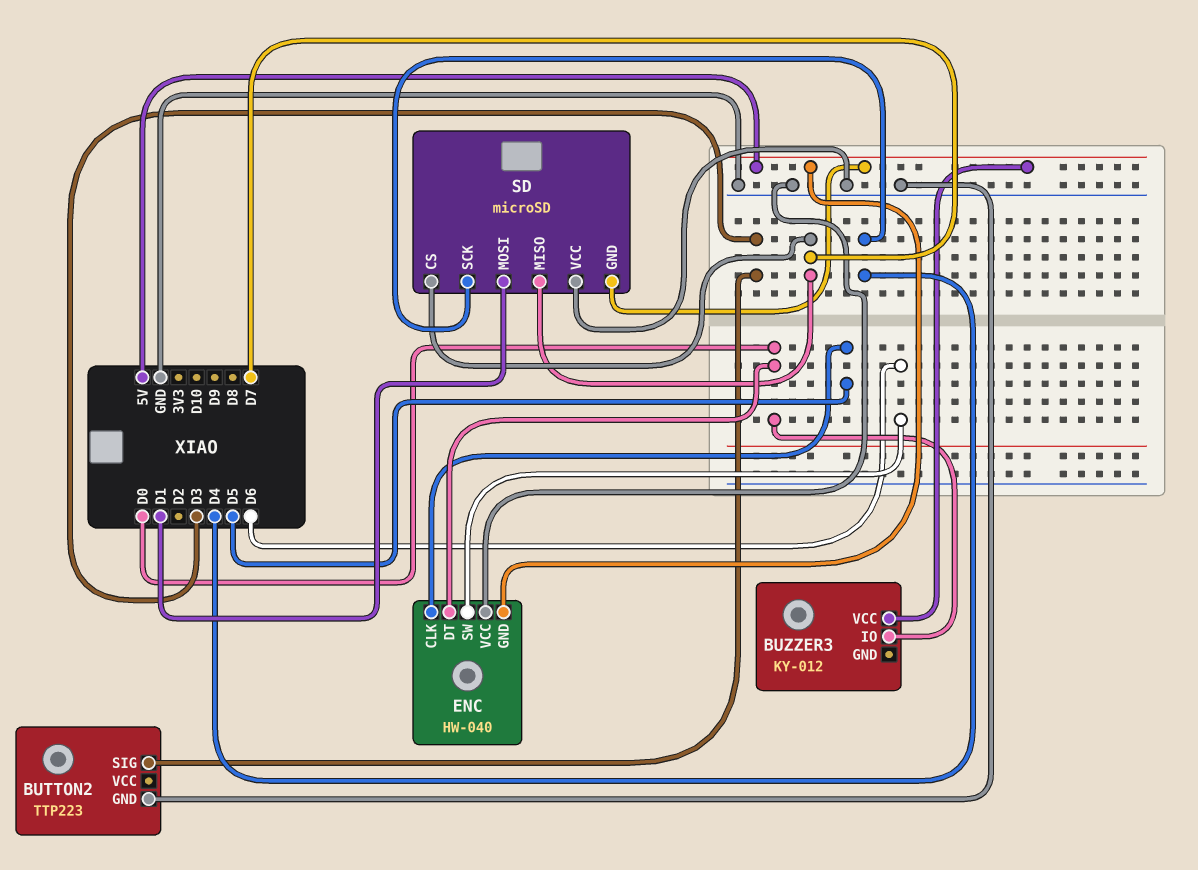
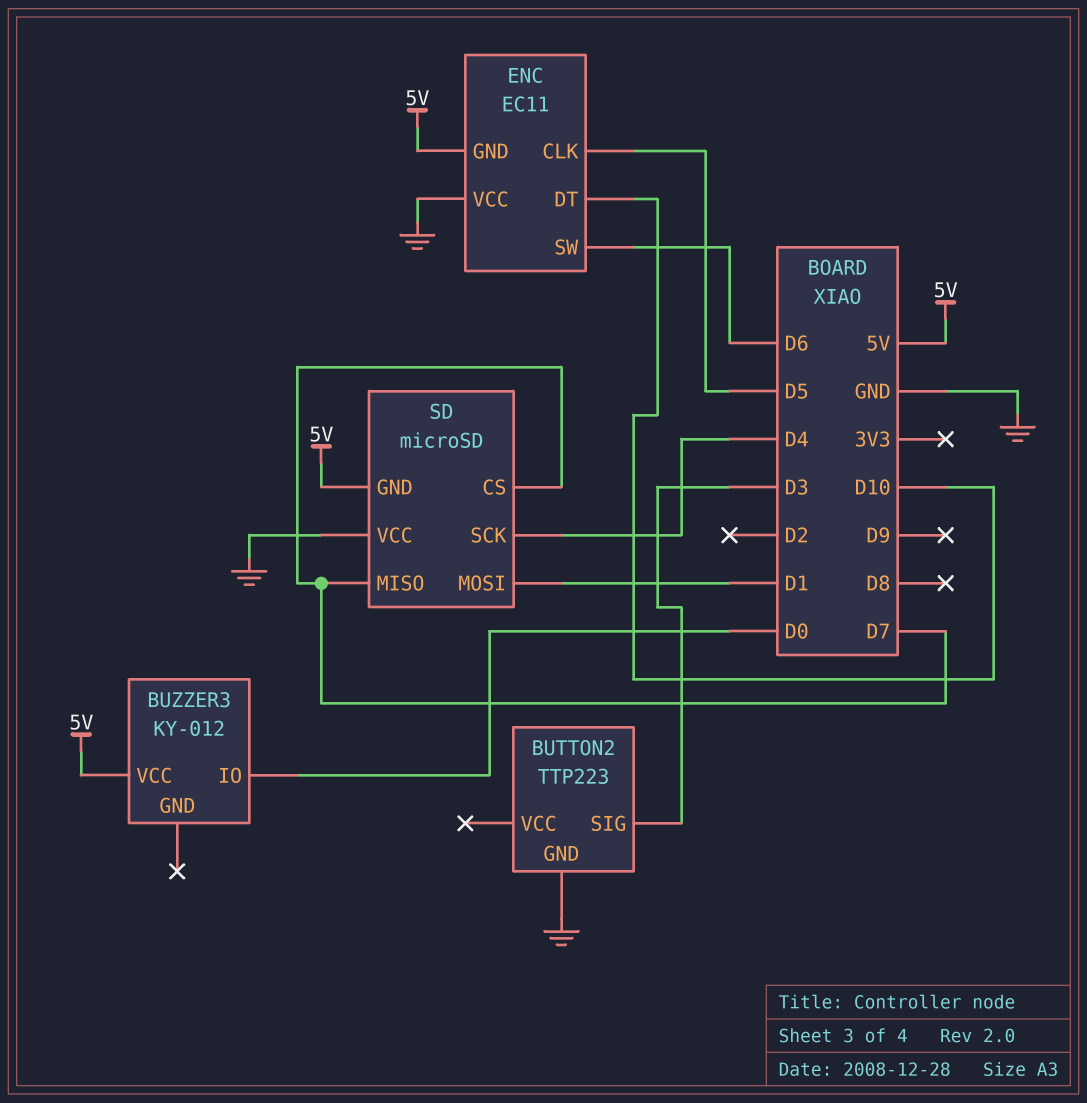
ENC: HW-040 -> EC11
ENC pin DT: D0 -> D10

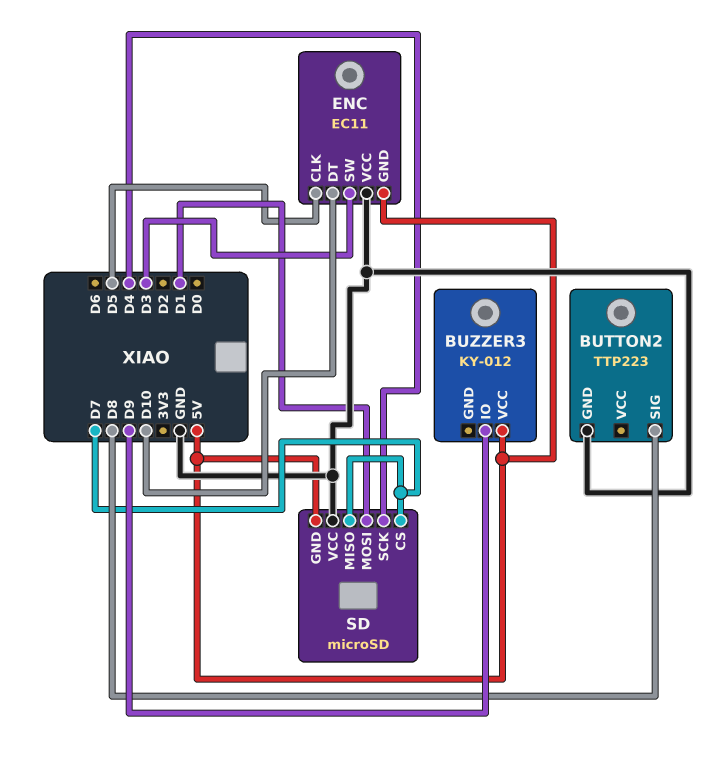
BUTTON2 pin SIG: D3 -> D8
BUZZER3 pin IO: D0 -> D9
ENC pin SW: D6 -> D3

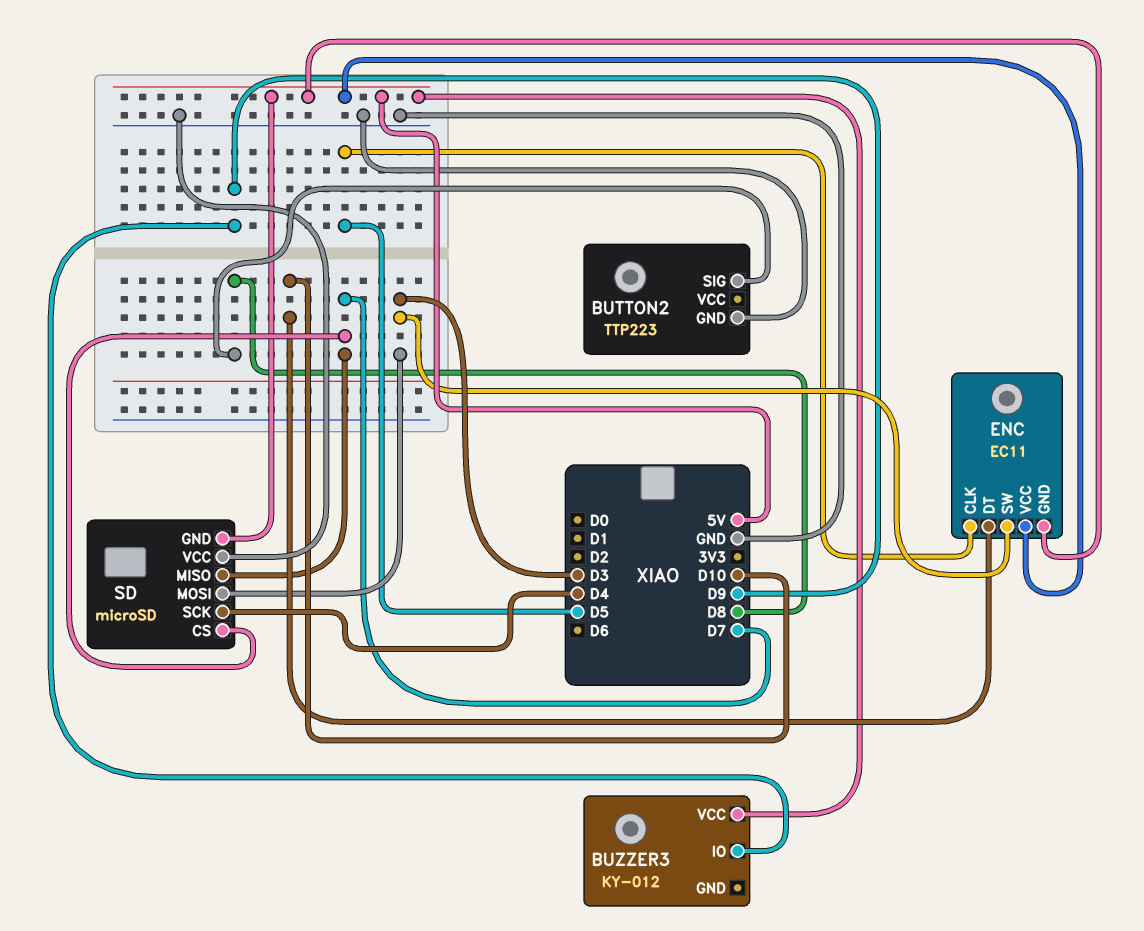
ENC pin VCC: GND -> 5V
SD pin MOSI: D1 -> D3

